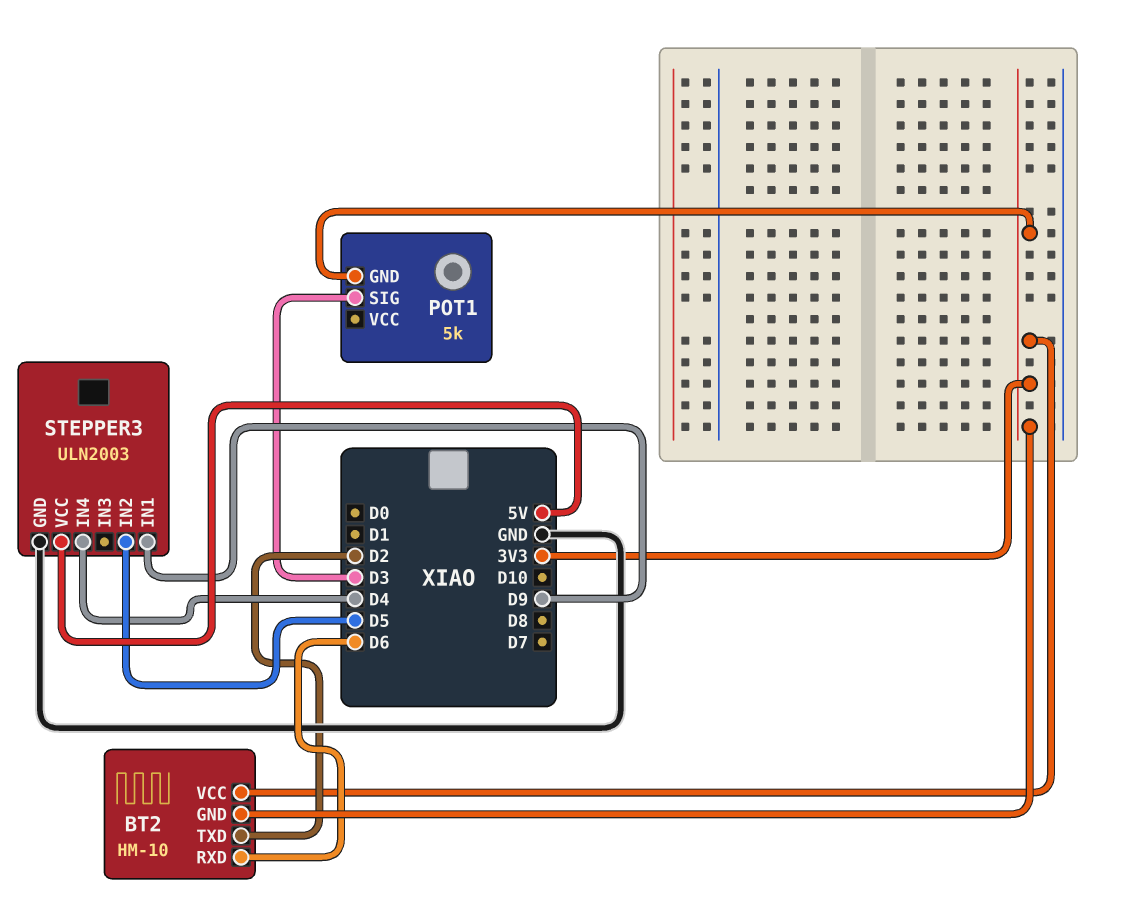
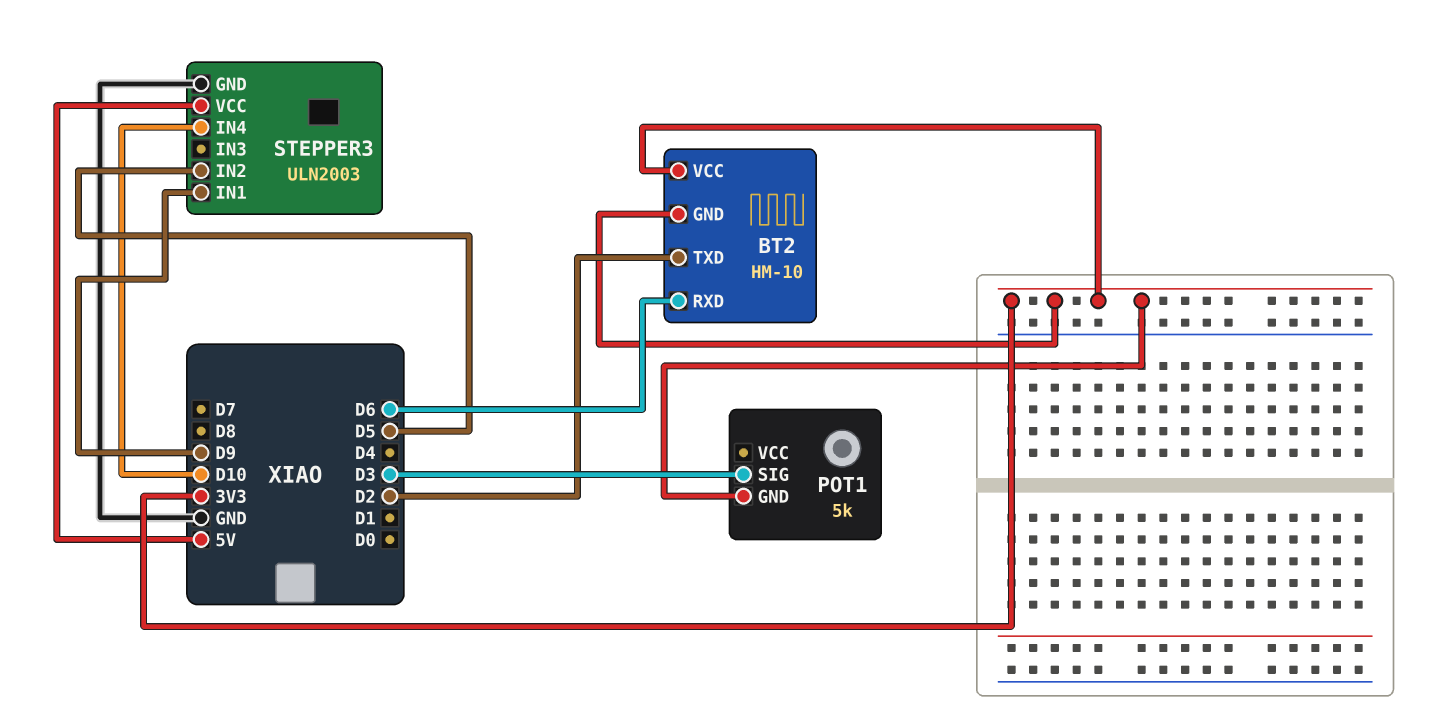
STEPPER3 pin IN4: D4 -> D10

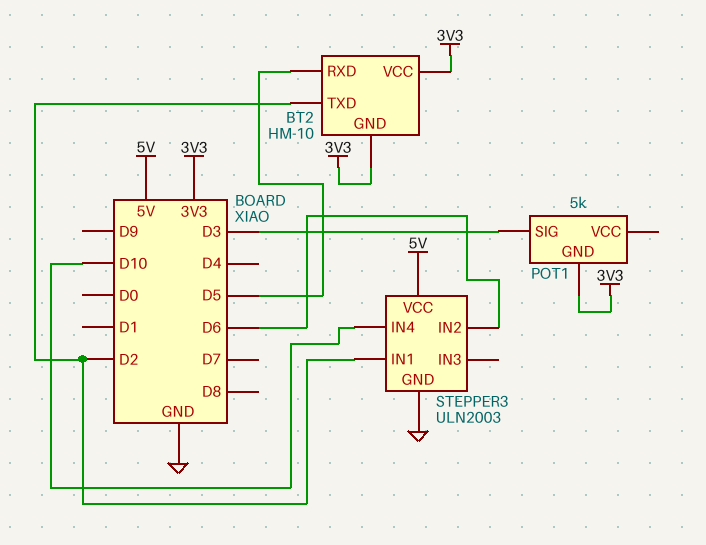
BT2 pin RXD: D6 -> D5
STEPPER3 pin IN1: D9 -> D2
STEPPER3 pin IN2: D5 -> D6

